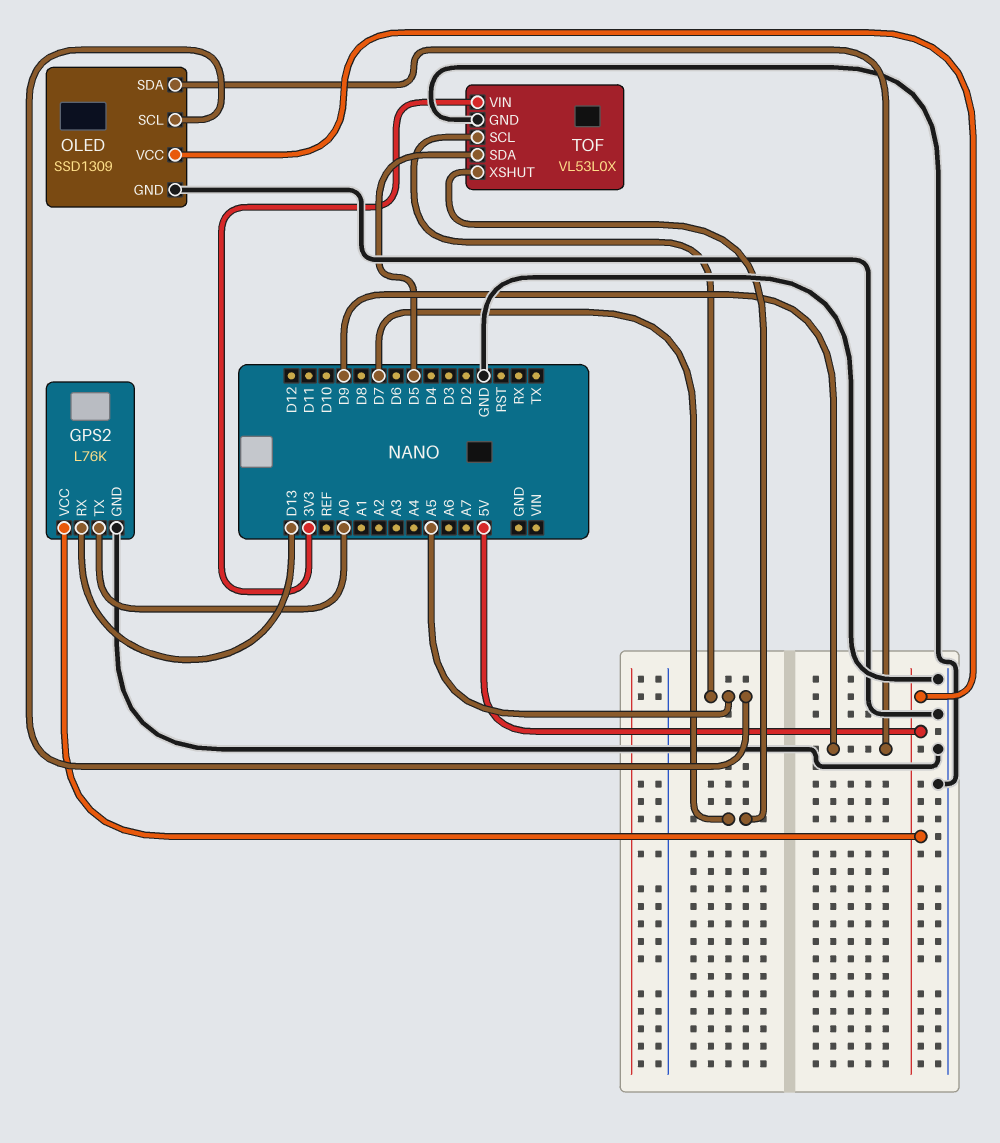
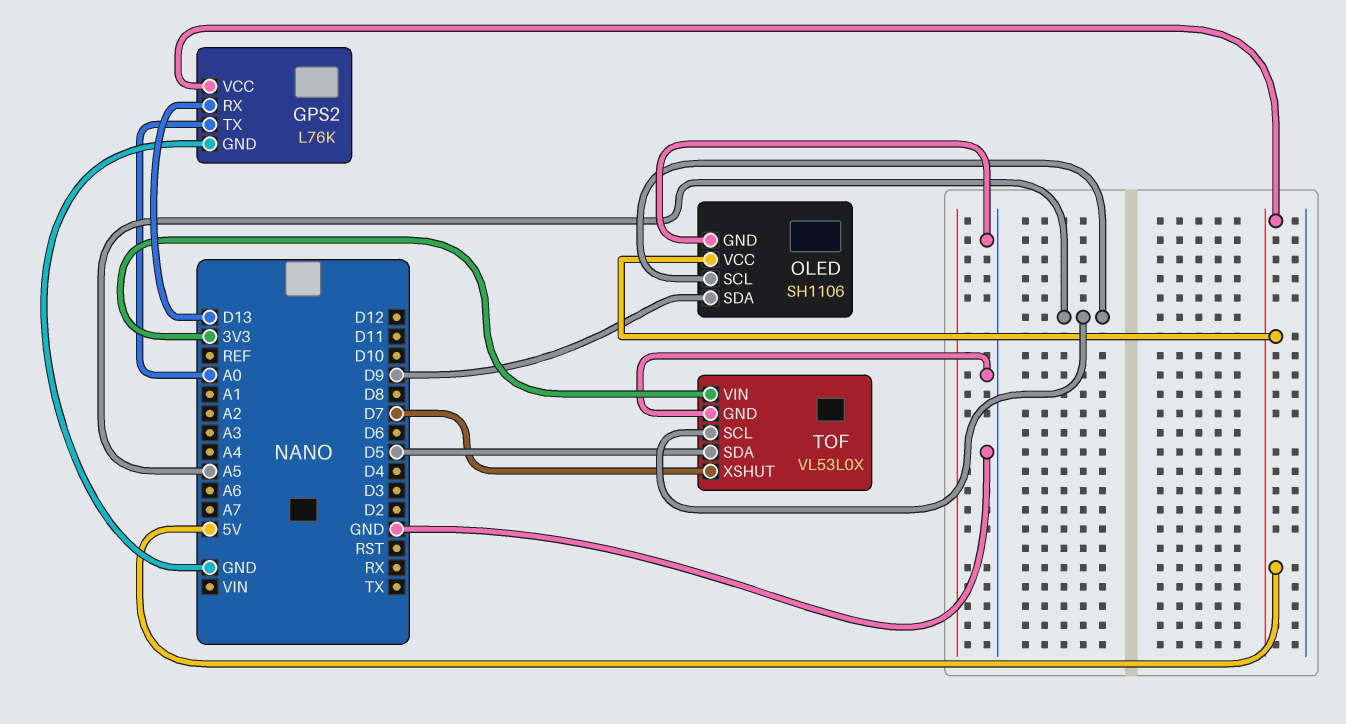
OLED: SSD1309 -> SH1106

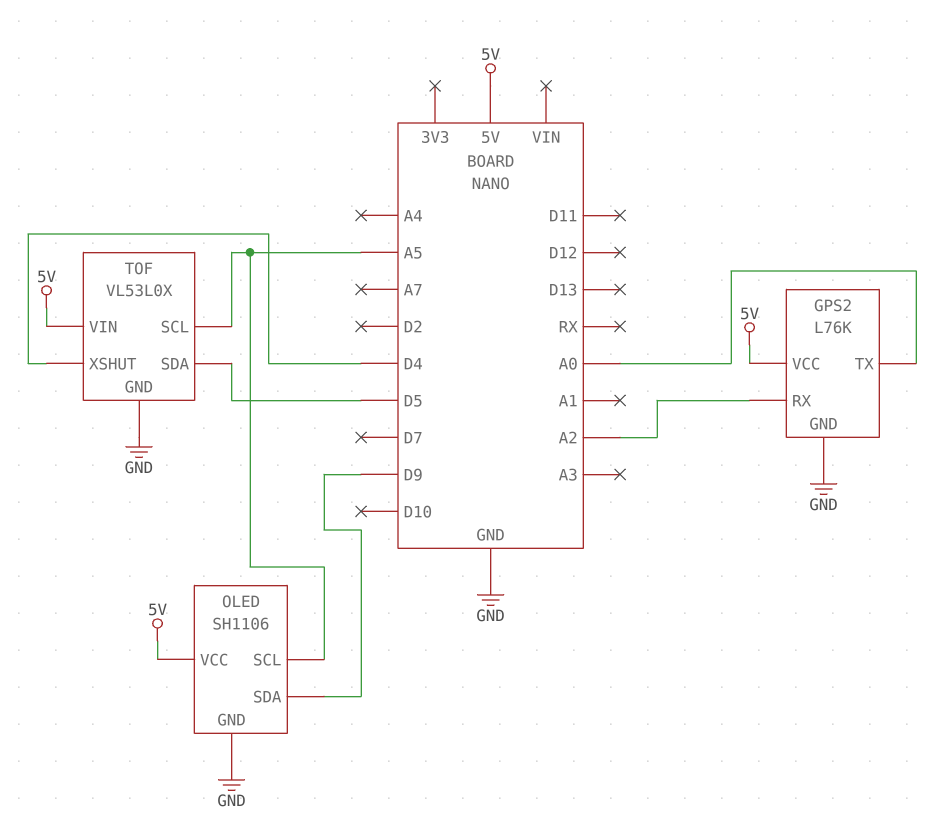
GPS2 pin RX: D13 -> A2
TOF pin VIN: 3V3 -> 5V
TOF pin XSHUT: D7 -> D4

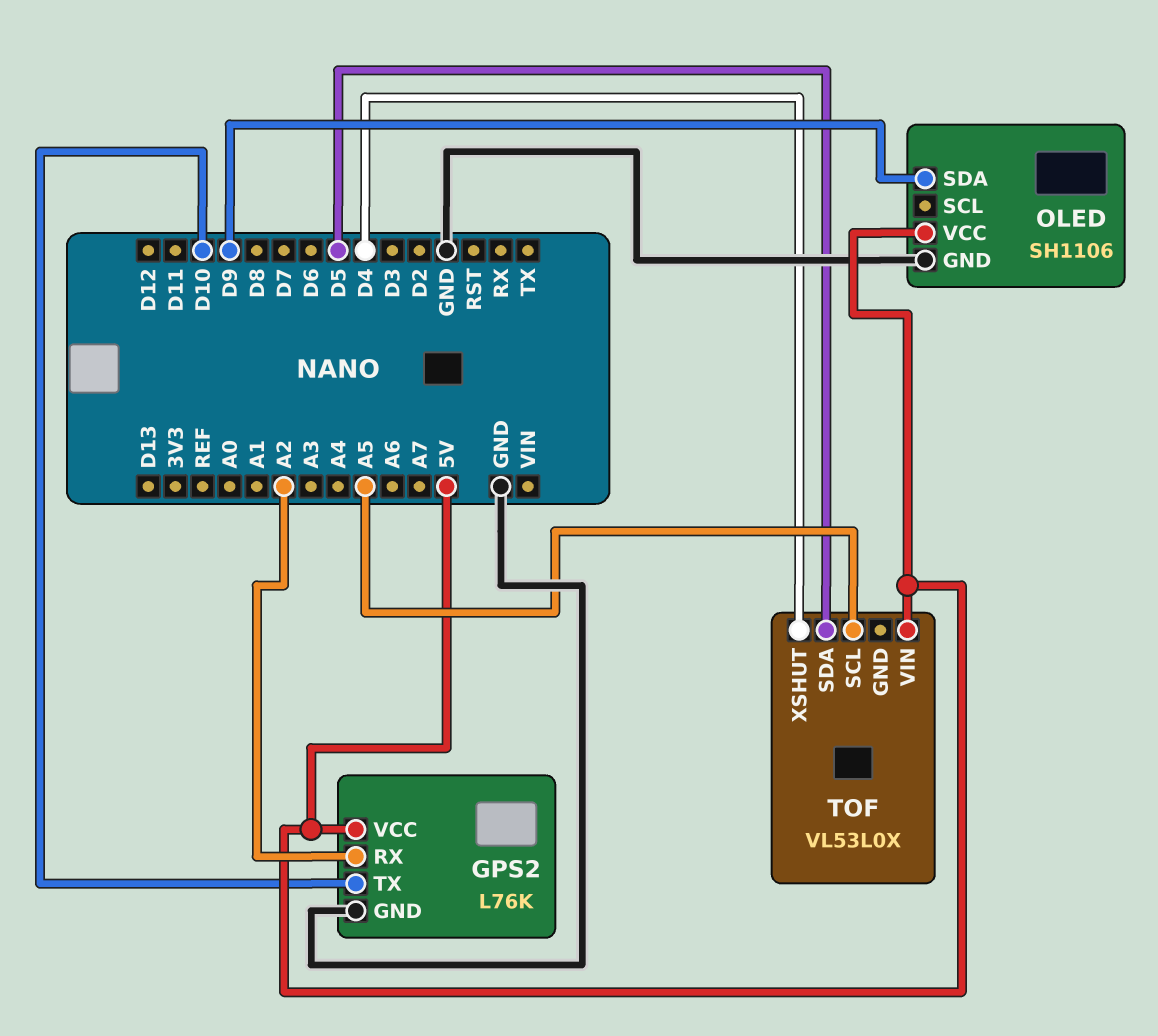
GPS2 pin TX: A0 -> D10
OLED pin SCL: A5 -> none
TOF pin GND: GND -> none

